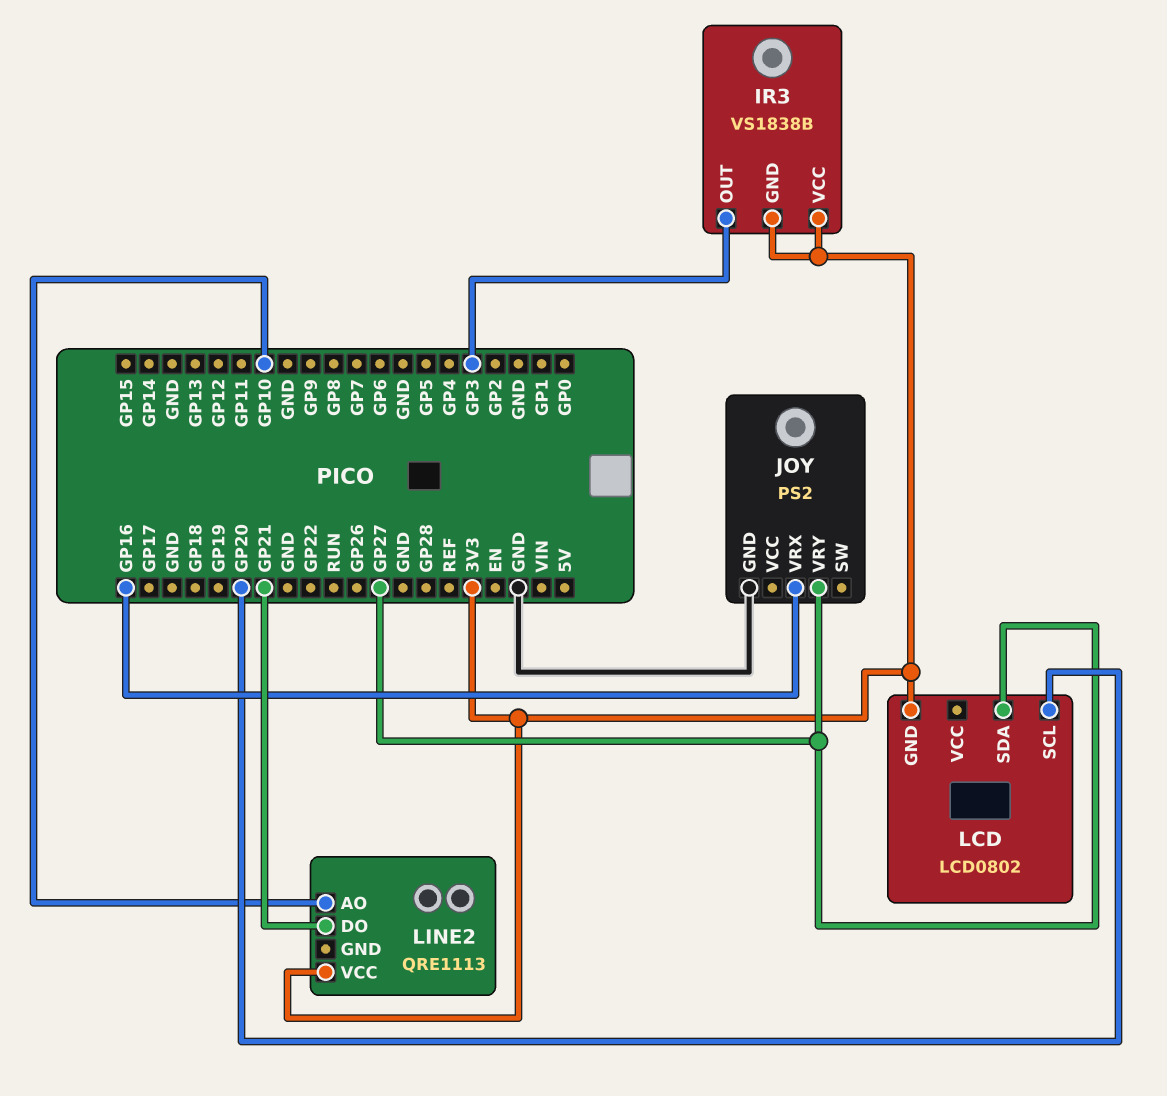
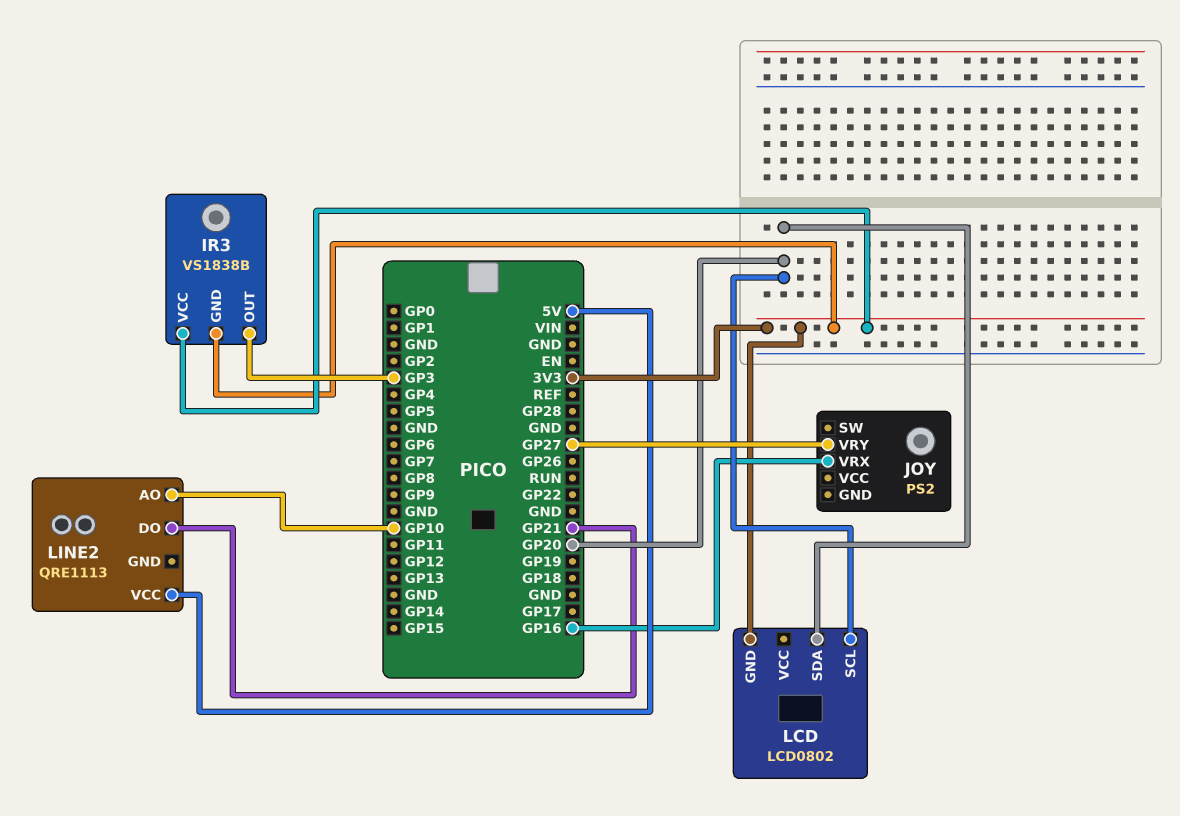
JOY pin GND: GND -> none
LCD pin SDA: GP27 -> GP20
LINE2 pin VCC: 3V3 -> 5V

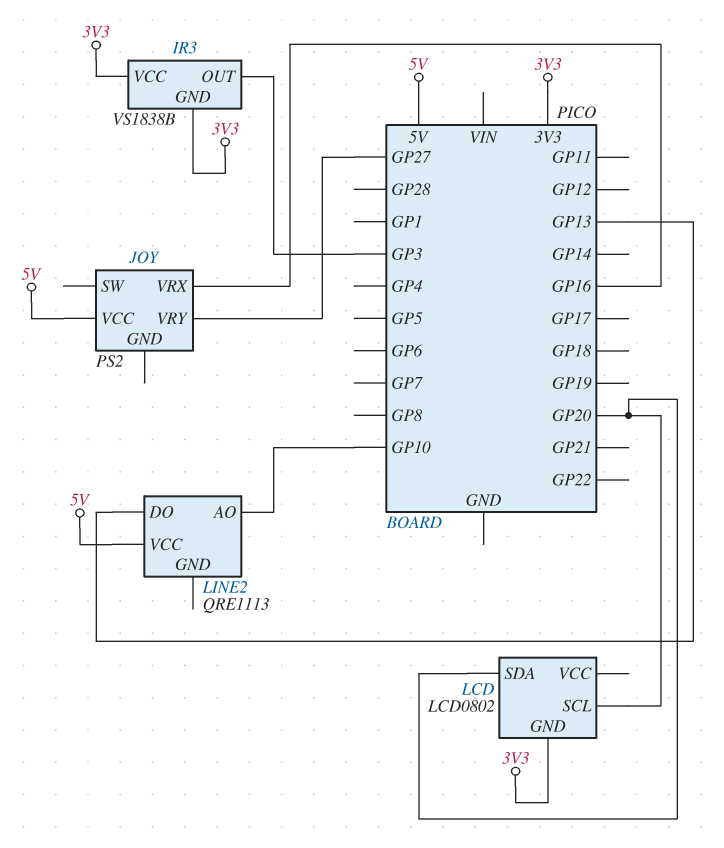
JOY pin VCC: none -> 5V
LINE2 pin DO: GP21 -> GP13

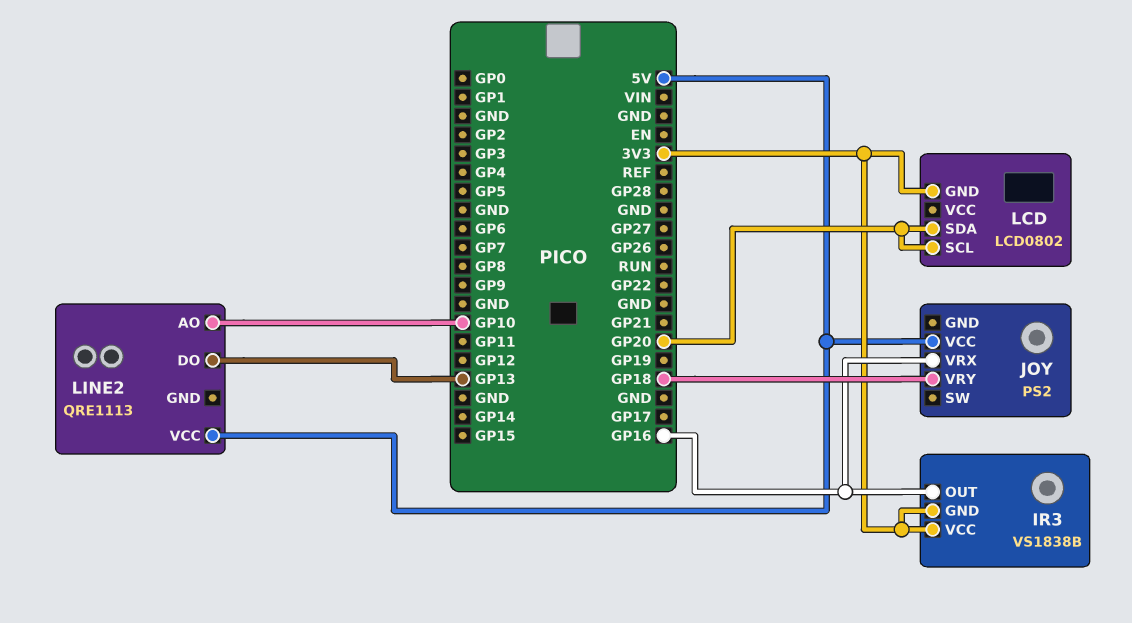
IR3 pin OUT: GP3 -> GP16
JOY pin VRY: GP27 -> GP18

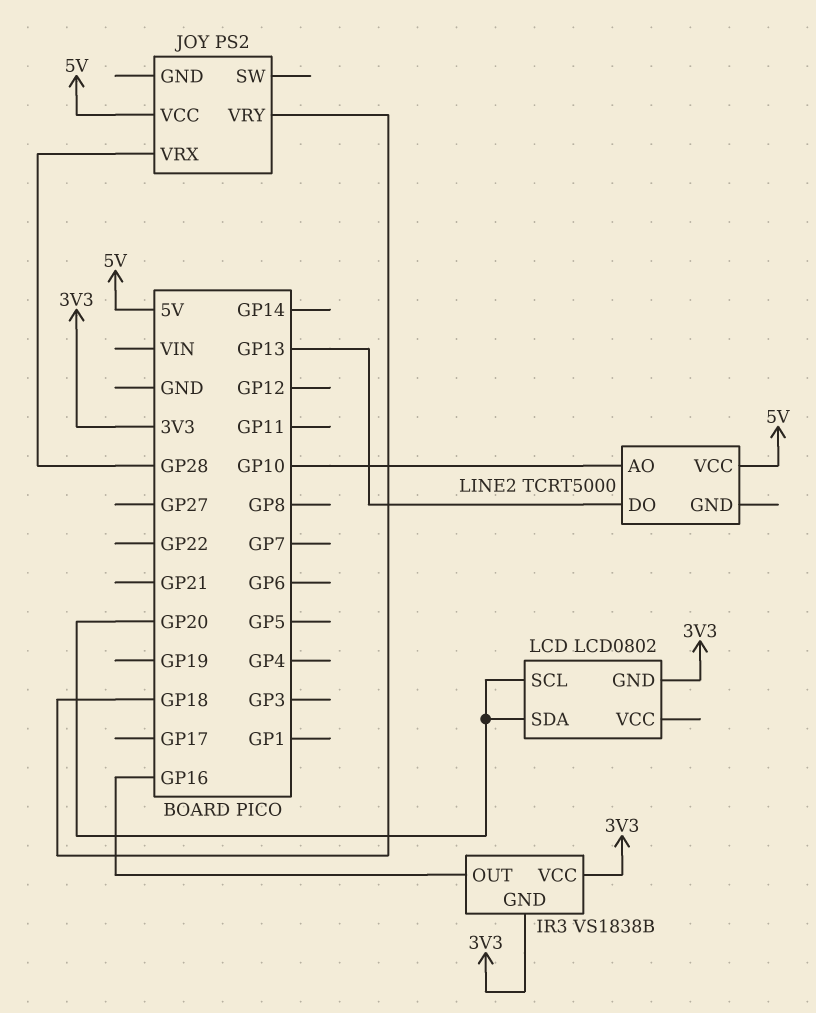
JOY pin VRX: GP16 -> GP28
LINE2: QRE1113 -> TCRT5000

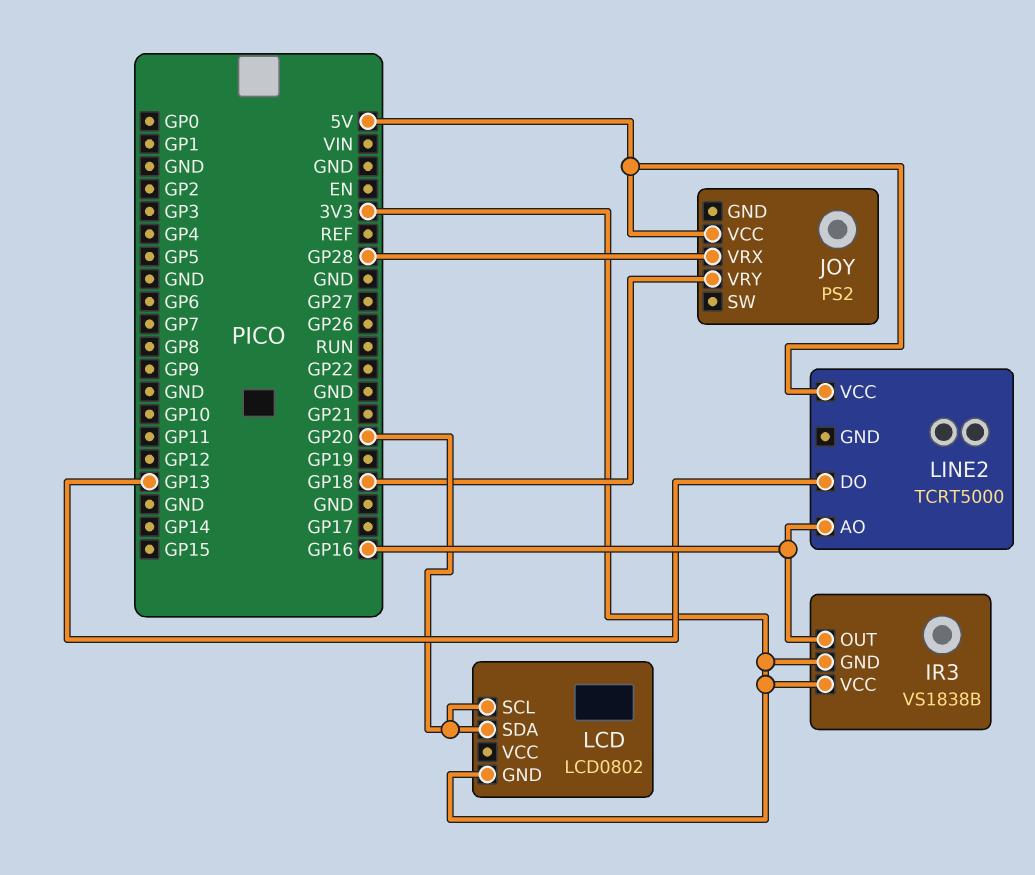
LINE2 pin AO: GP10 -> GP16

